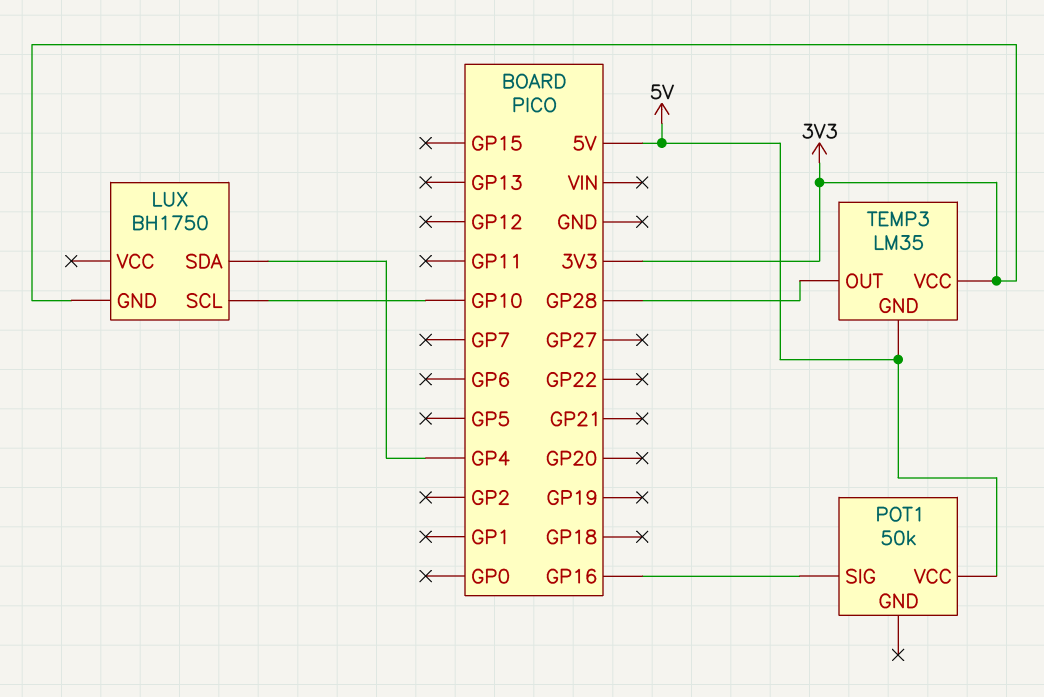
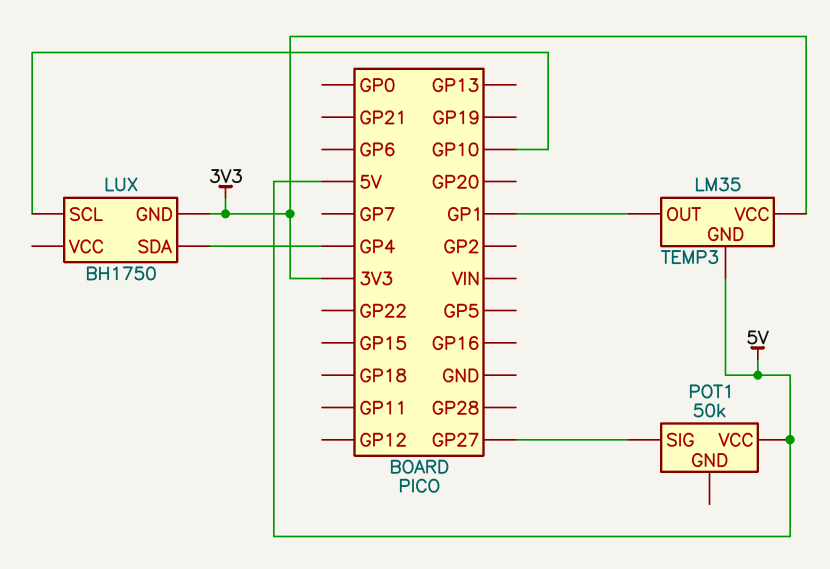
POT1 pin SIG: GP16 -> GP27
TEMP3 pin OUT: GP28 -> GP1

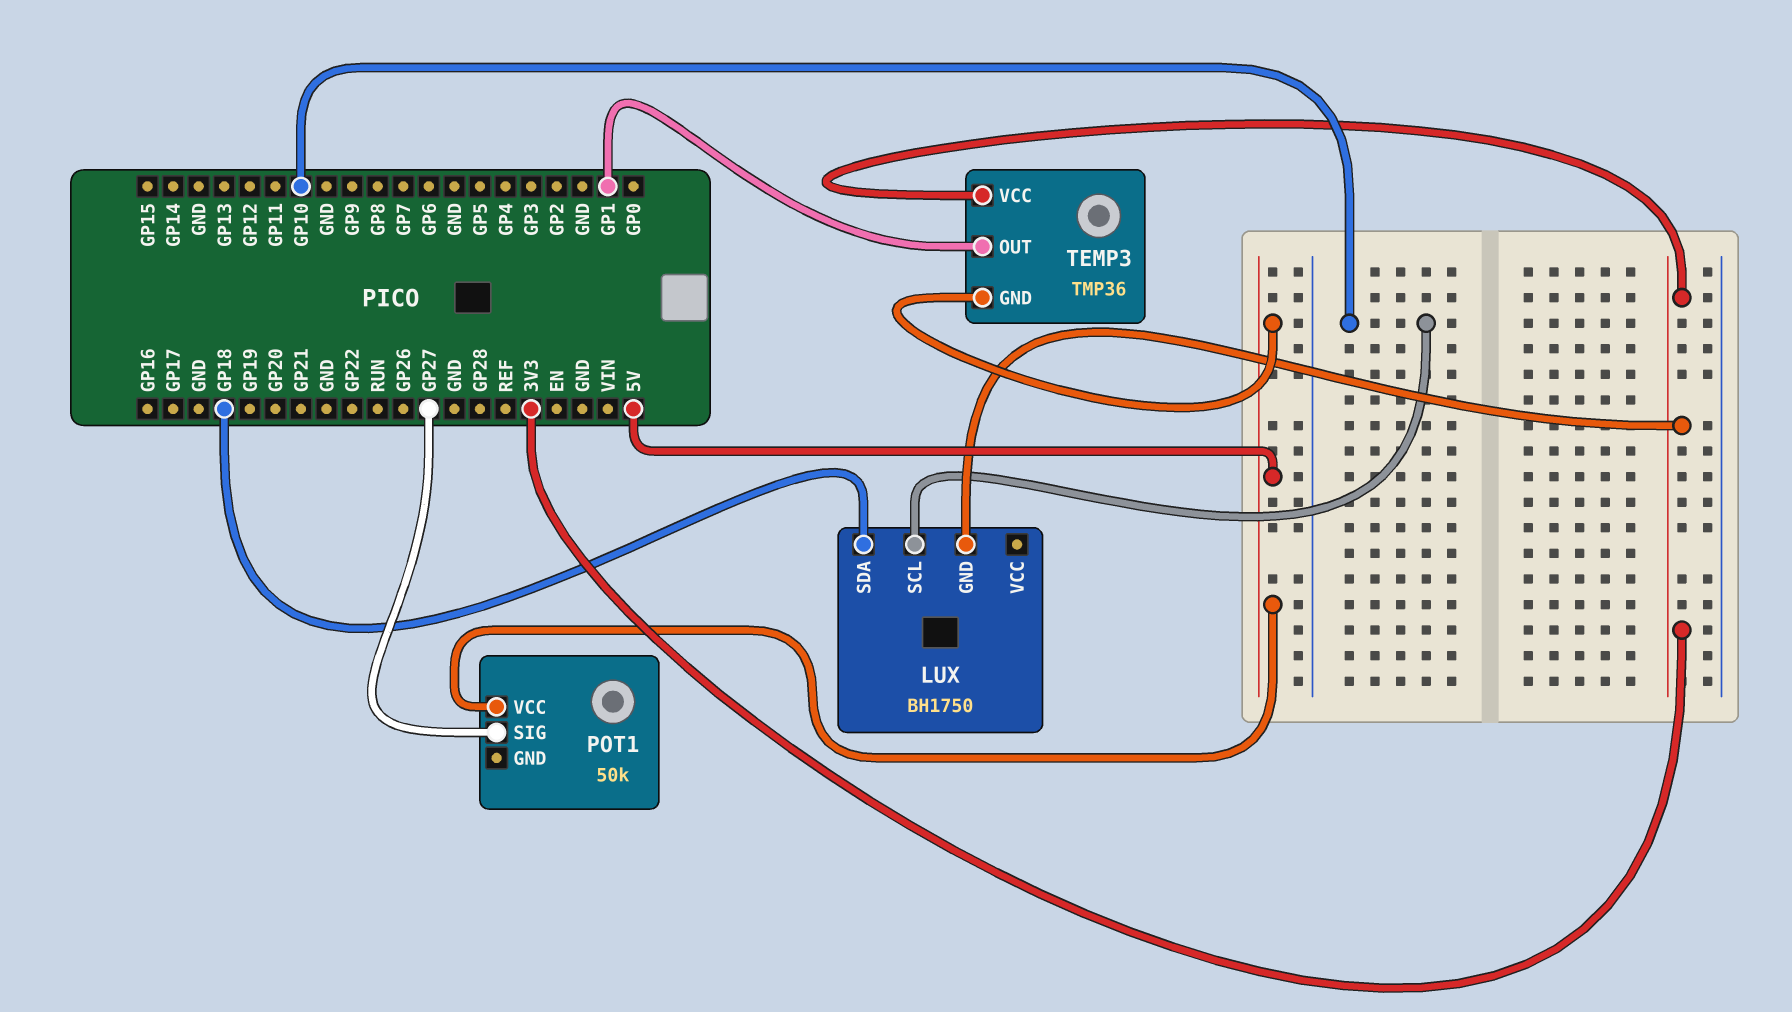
LUX pin SDA: GP4 -> GP18
TEMP3: LM35 -> TMP36

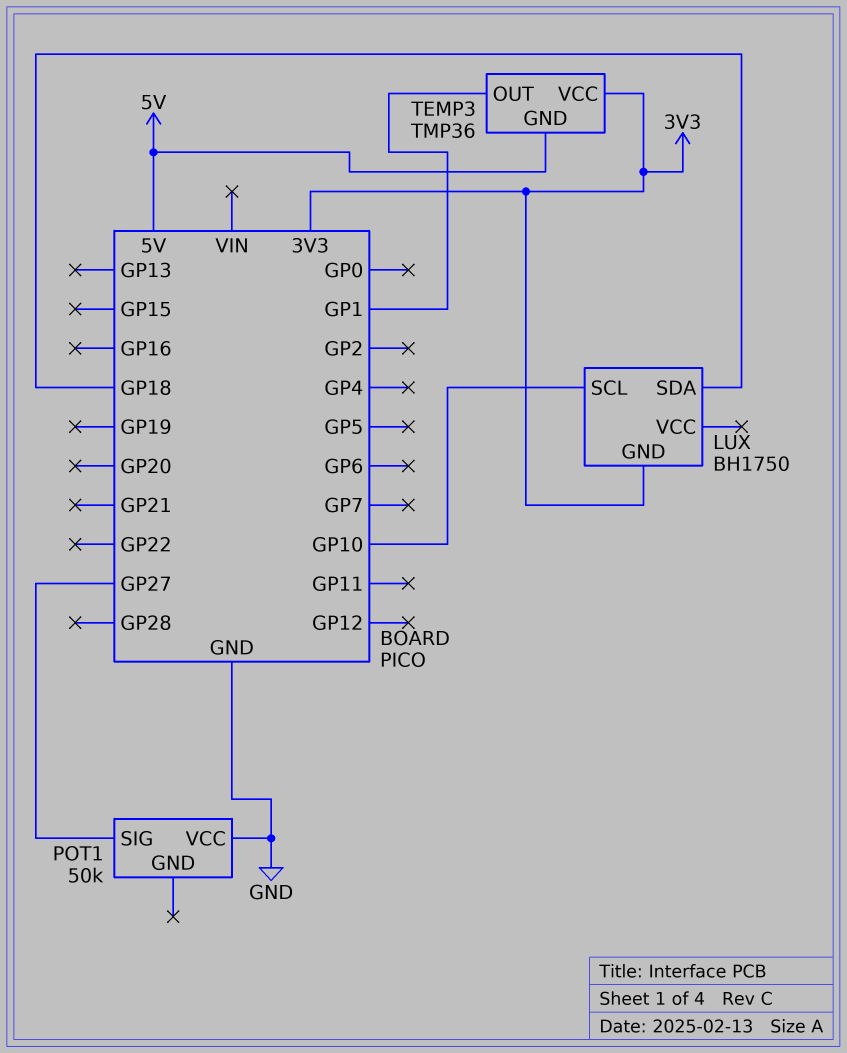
POT1 pin VCC: 5V -> GND

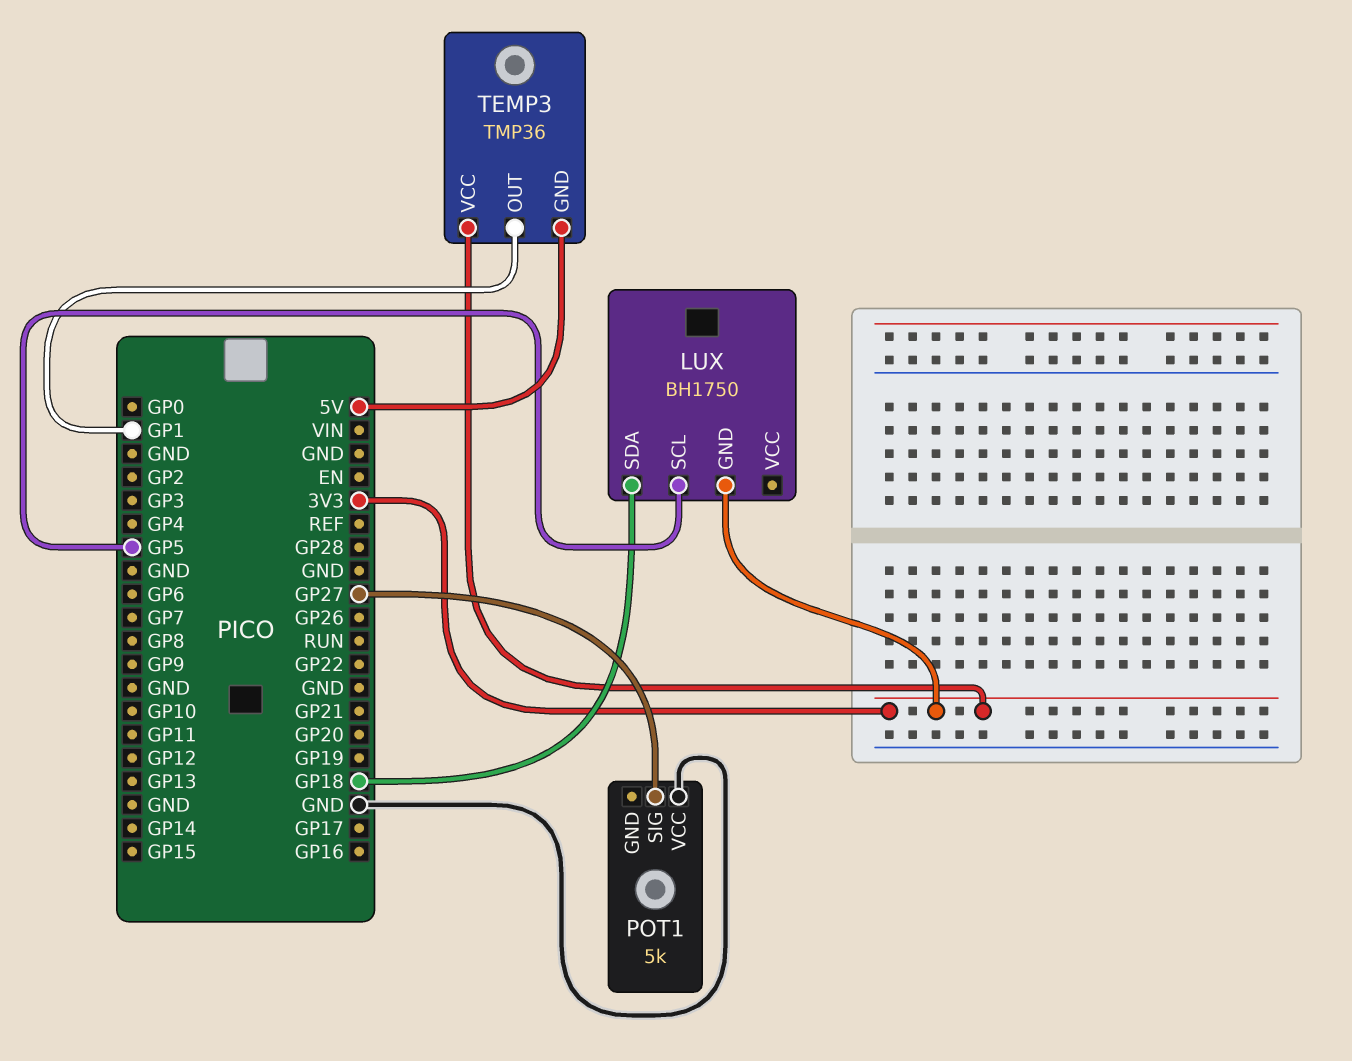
LUX pin SCL: GP10 -> GP5
POT1: 50k -> 5k

